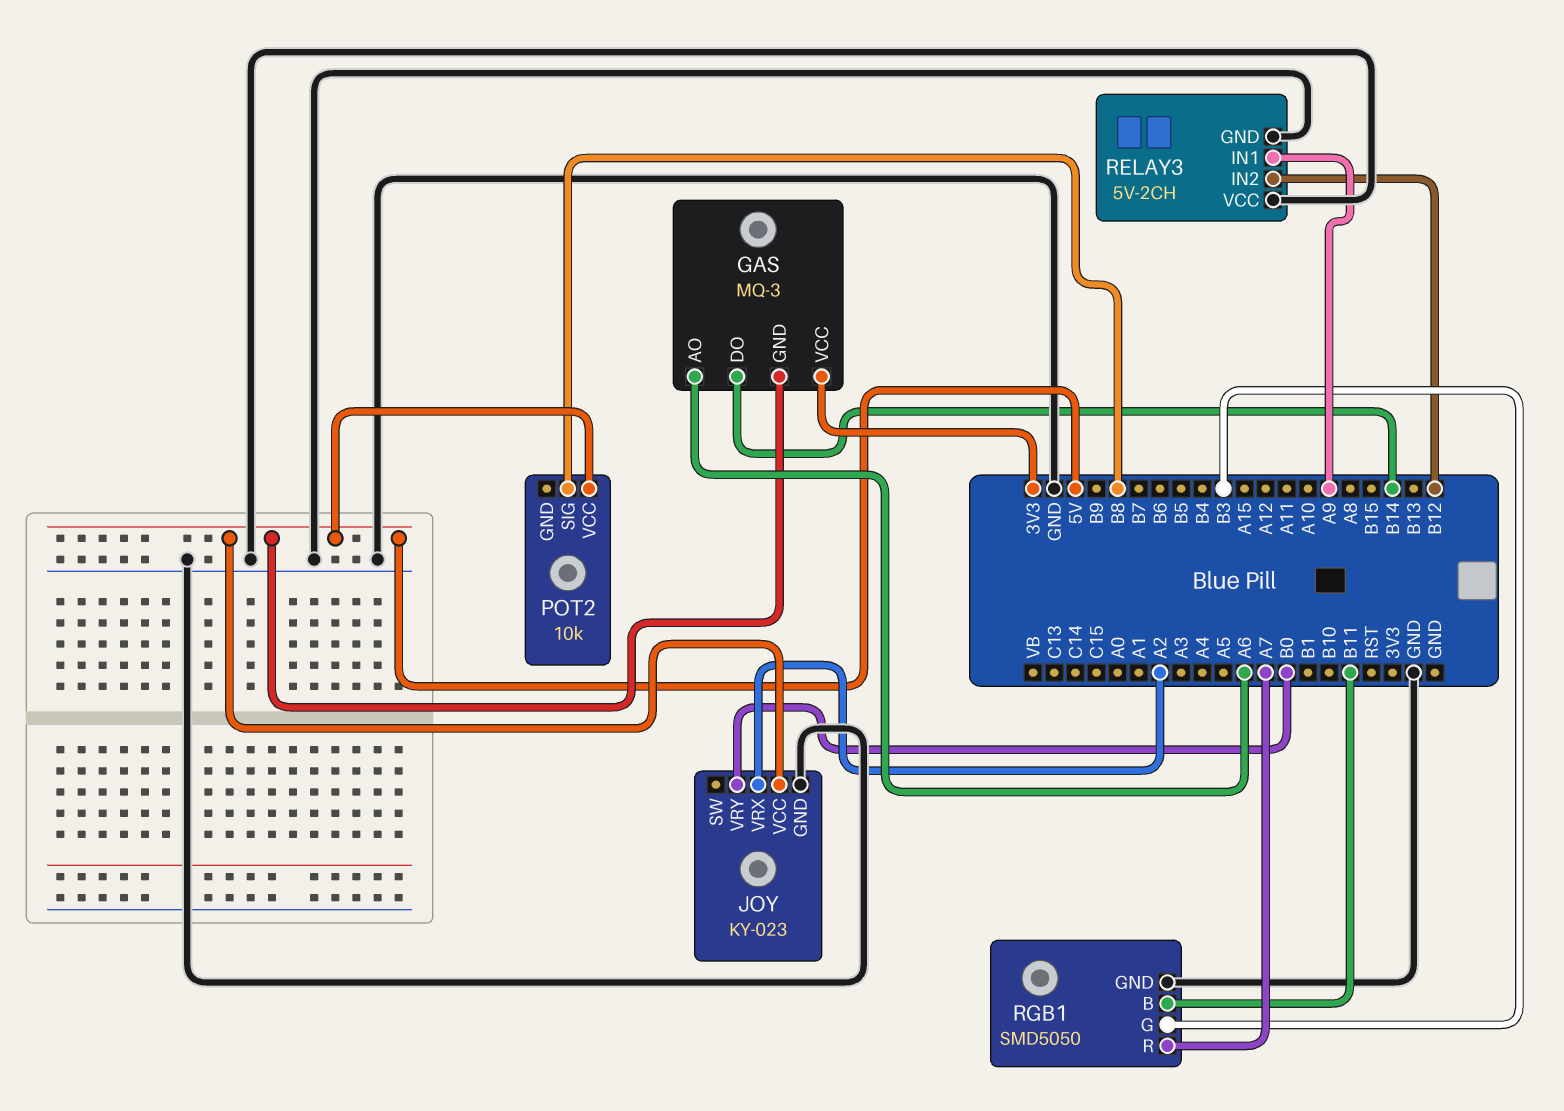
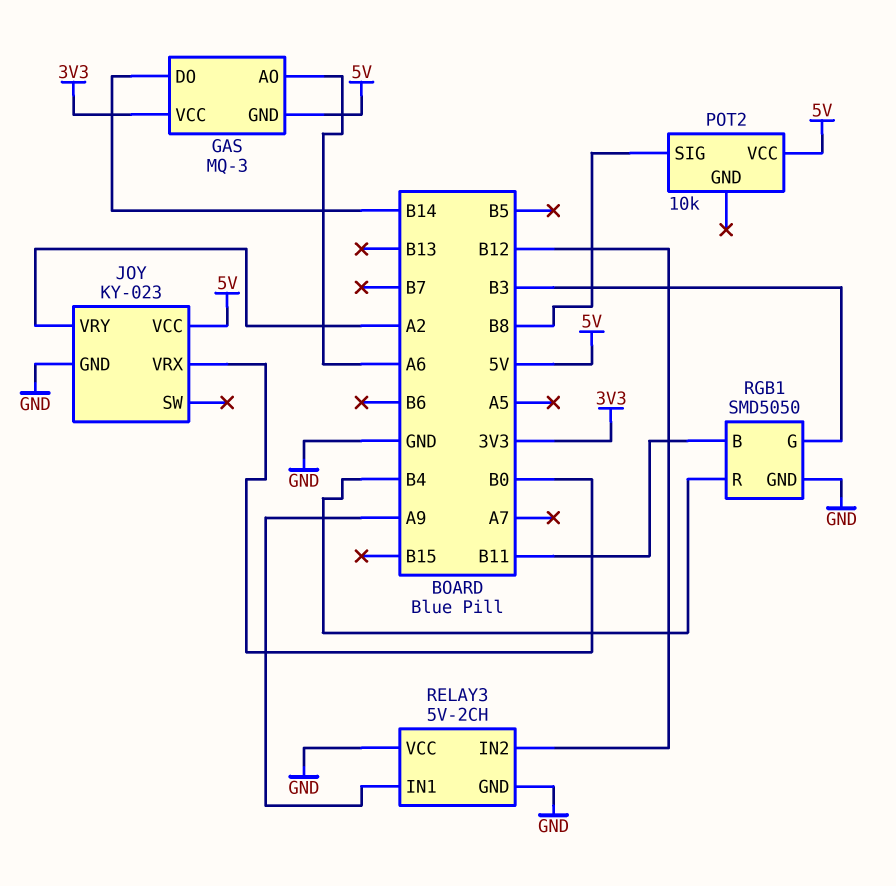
JOY pin VRX: A2 -> B0
JOY pin VRY: B0 -> A2
RGB1 pin R: A7 -> B4

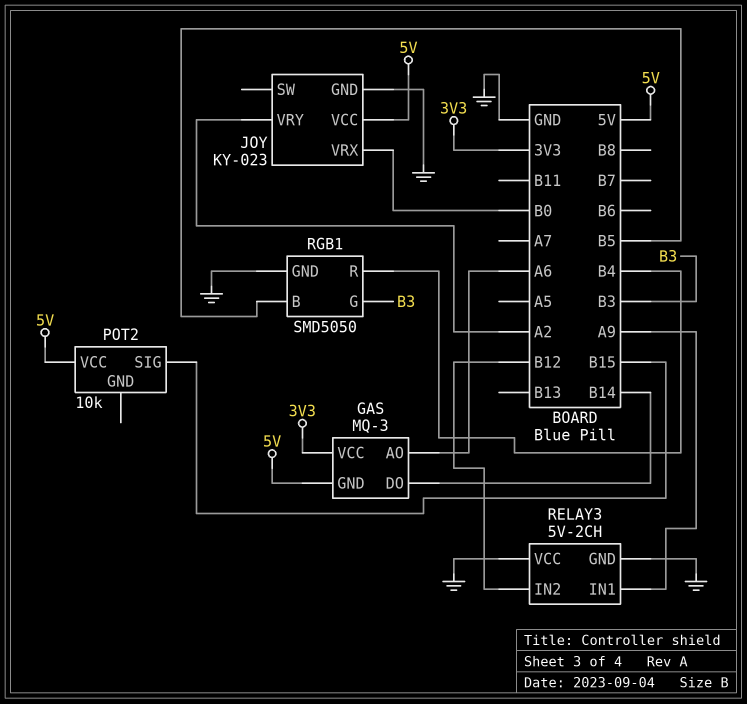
POT2 pin SIG: B8 -> B15
RGB1 pin B: B11 -> B5

